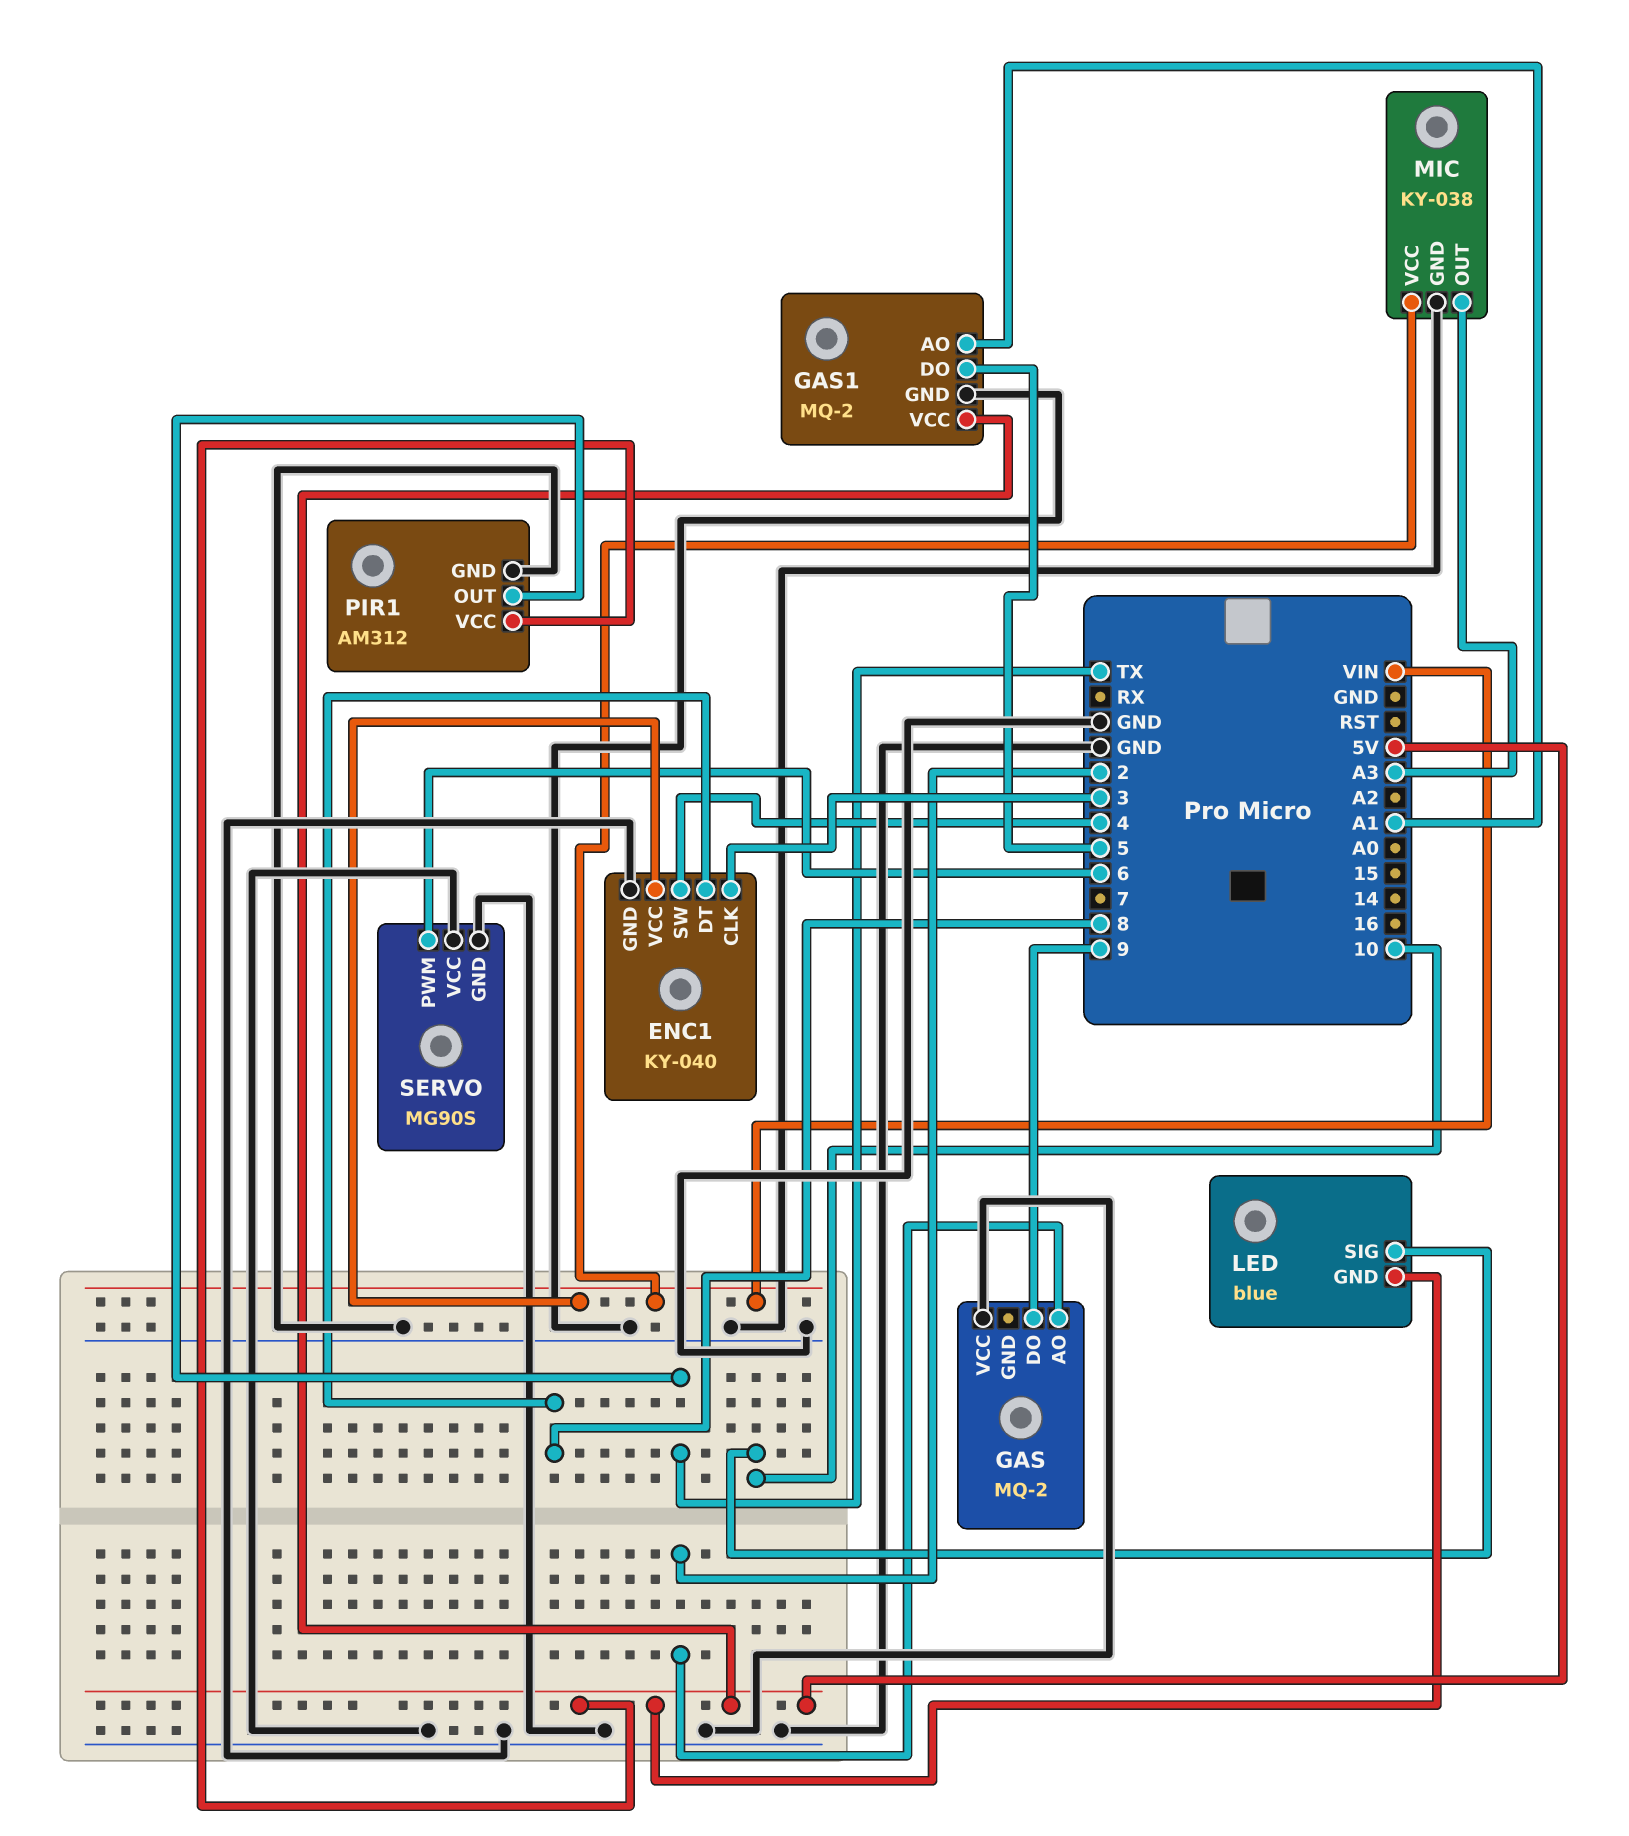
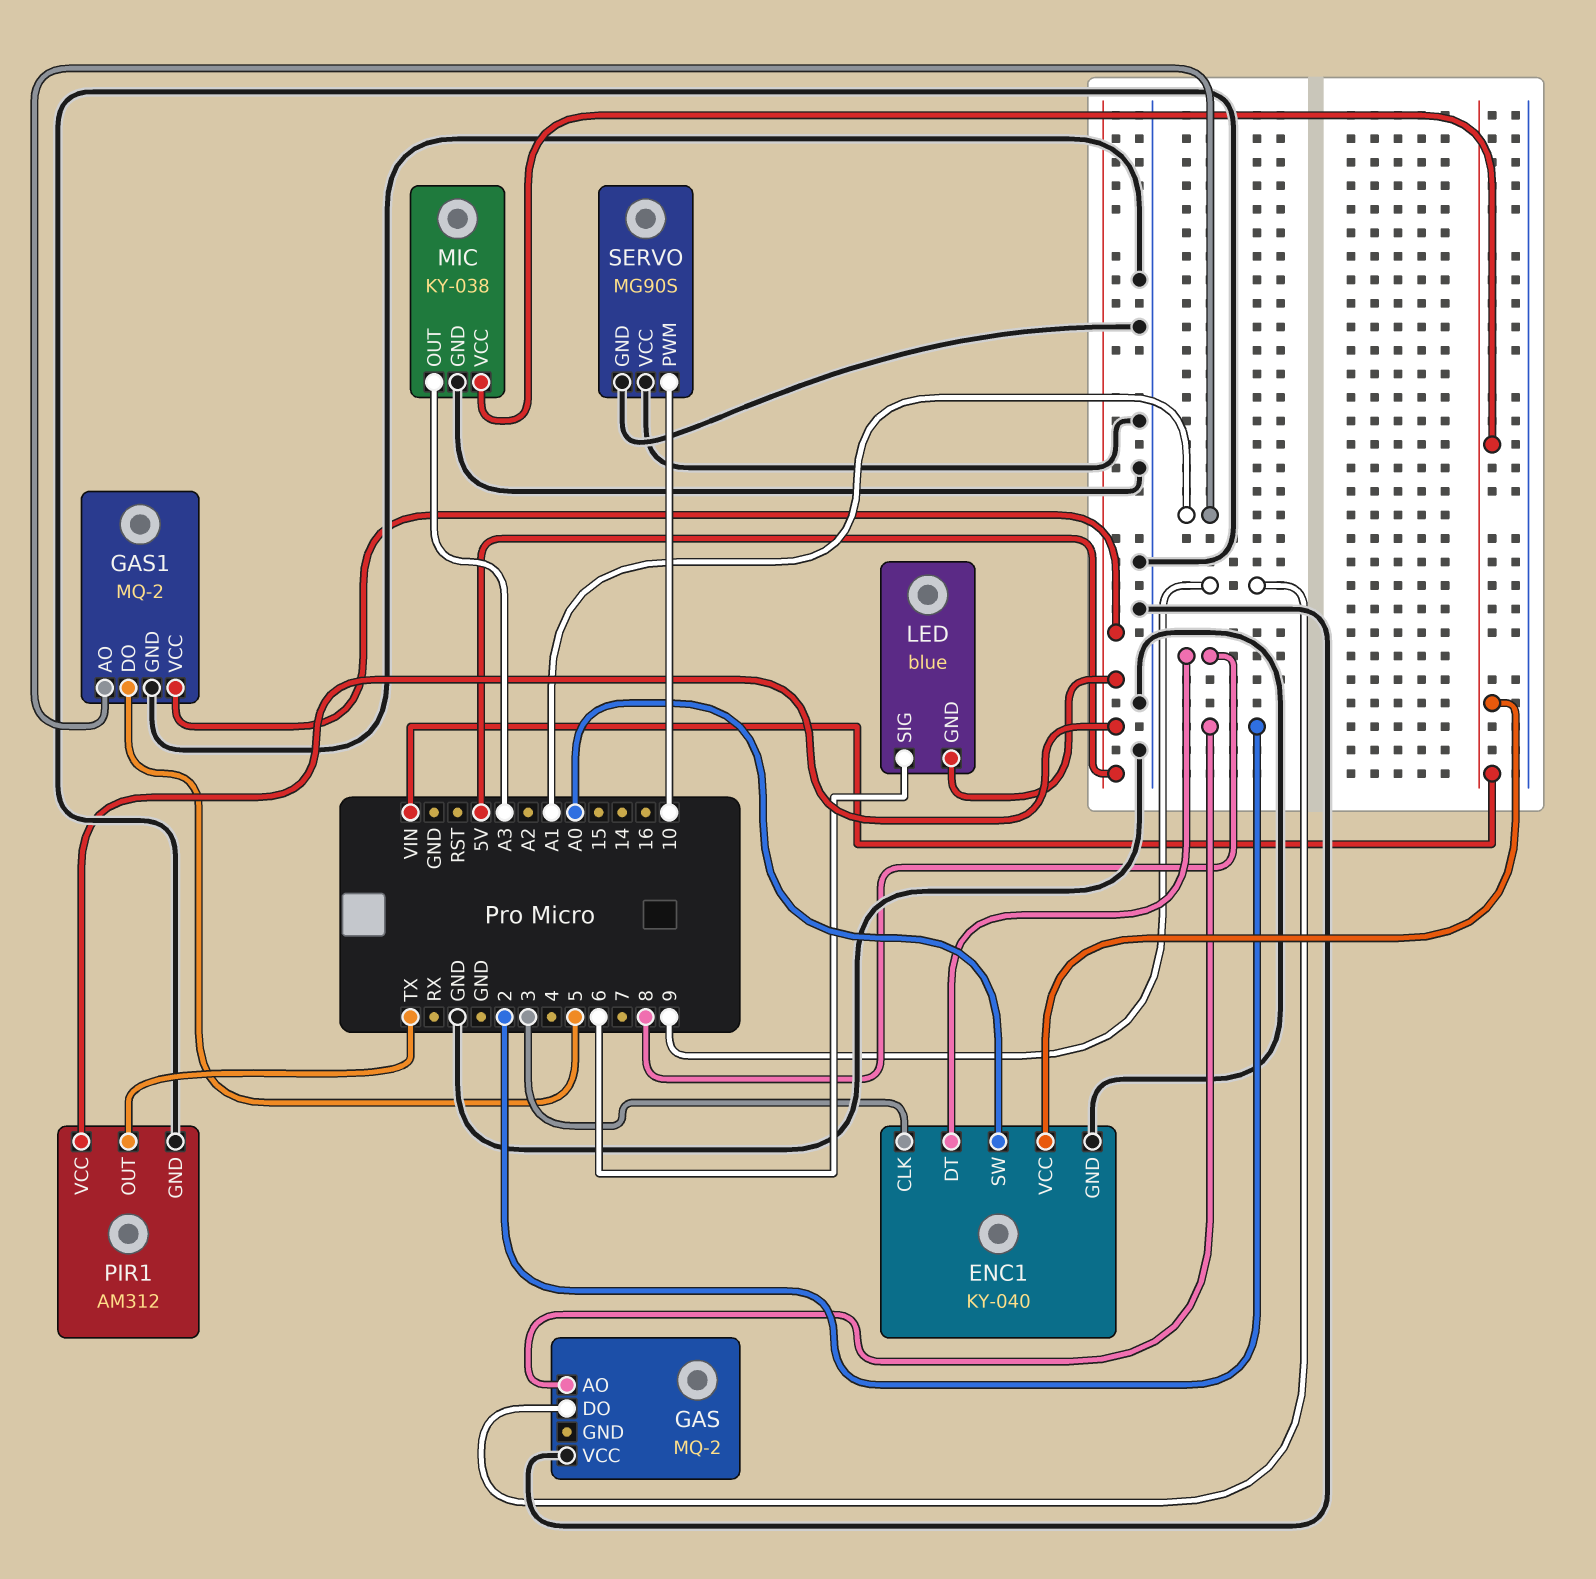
ENC1 pin SW: 4 -> A0
LED pin SIG: 10 -> 6
SERVO pin PWM: 6 -> 10

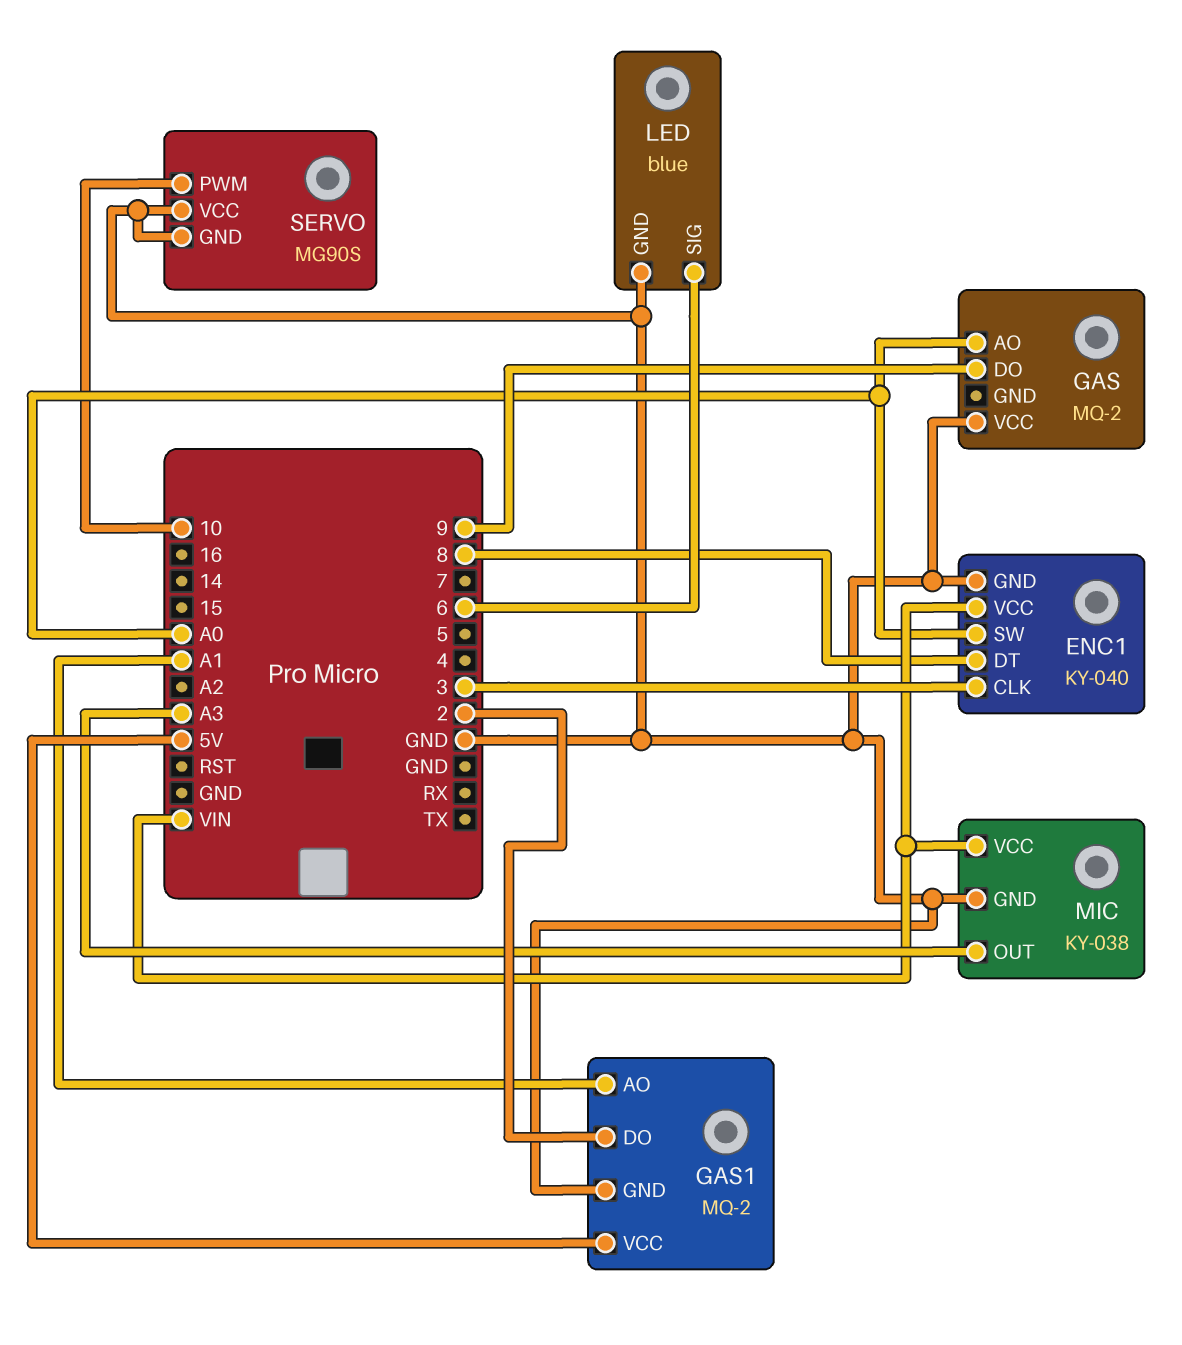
GAS pin AO: 2 -> A0
GAS1 pin DO: 5 -> 2
LED pin GND: 5V -> GND
PIR1: AM312 -> none
PIR1 pin GND: GND -> none
PIR1 pin OUT: TX -> none
PIR1 pin VCC: 5V -> none

